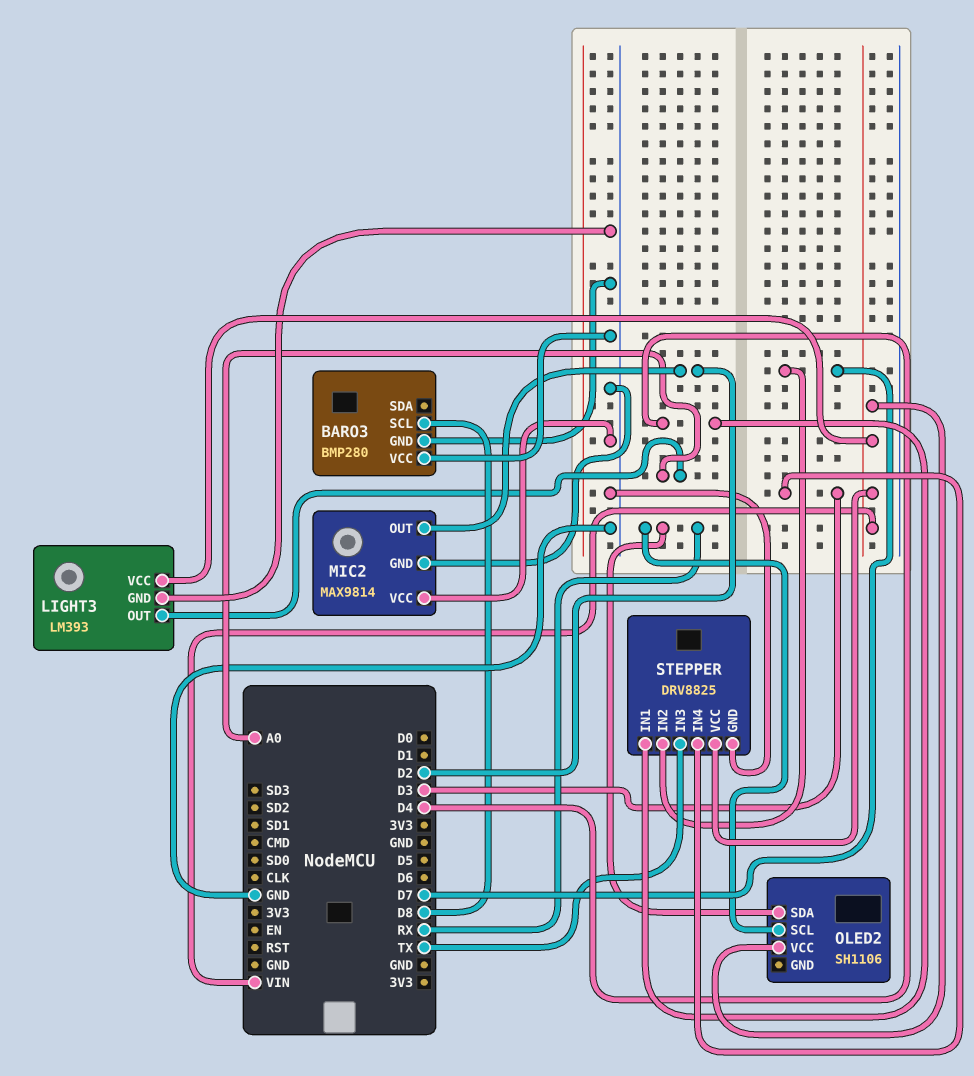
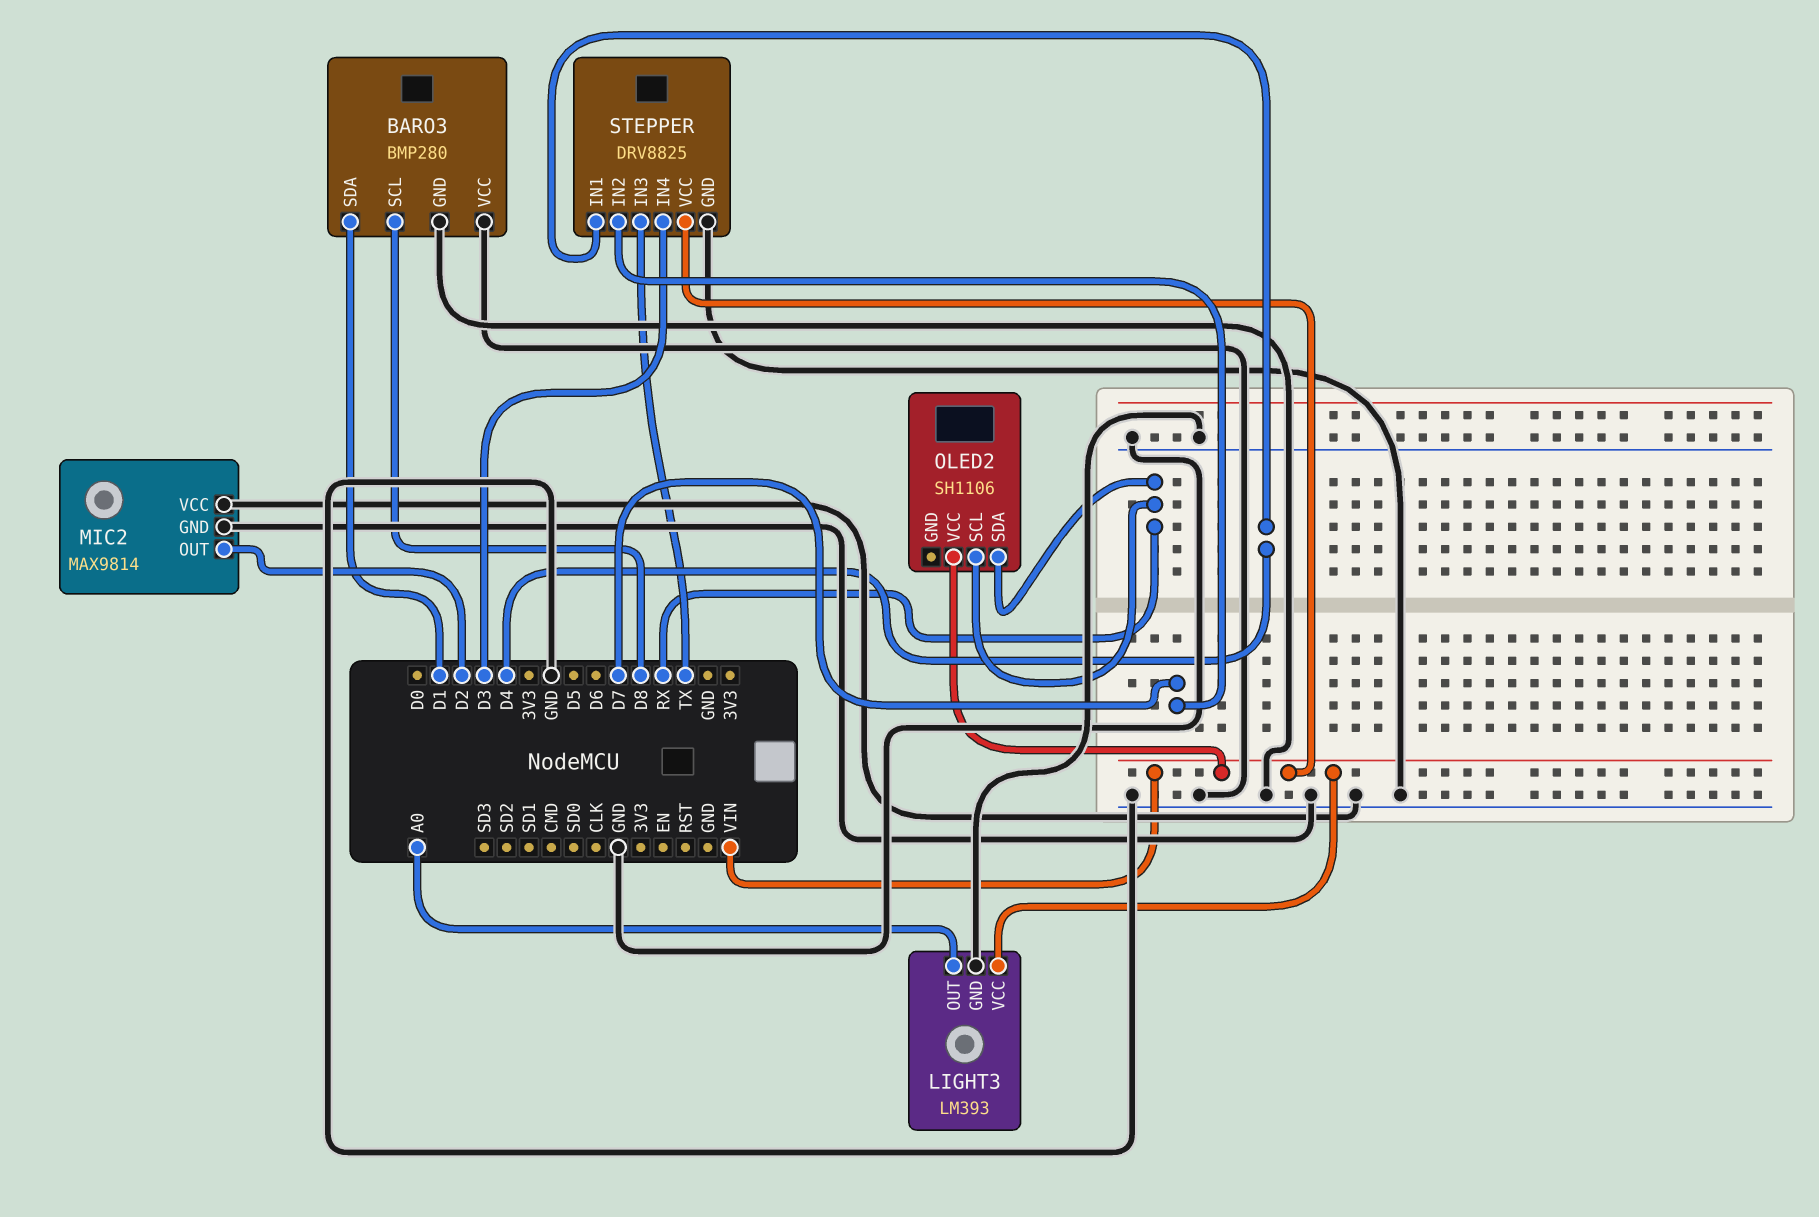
BARO3 pin SDA: none -> D1

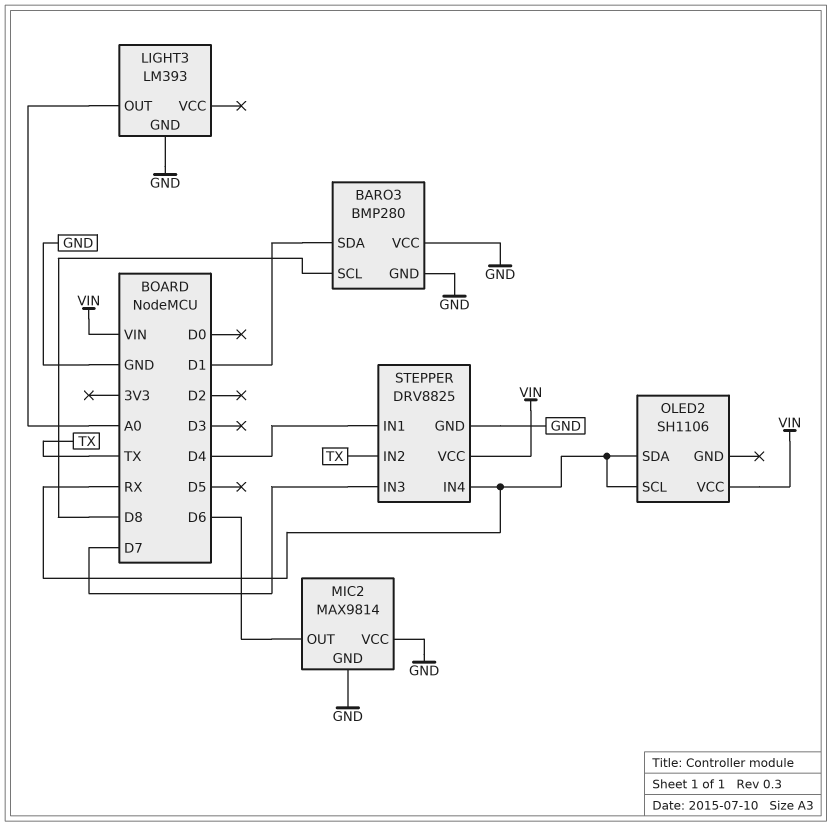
LIGHT3 pin VCC: VIN -> none
MIC2 pin OUT: D2 -> D6
STEPPER pin IN2: D7 -> TX
STEPPER pin IN3: TX -> D7
STEPPER pin IN4: D3 -> RX

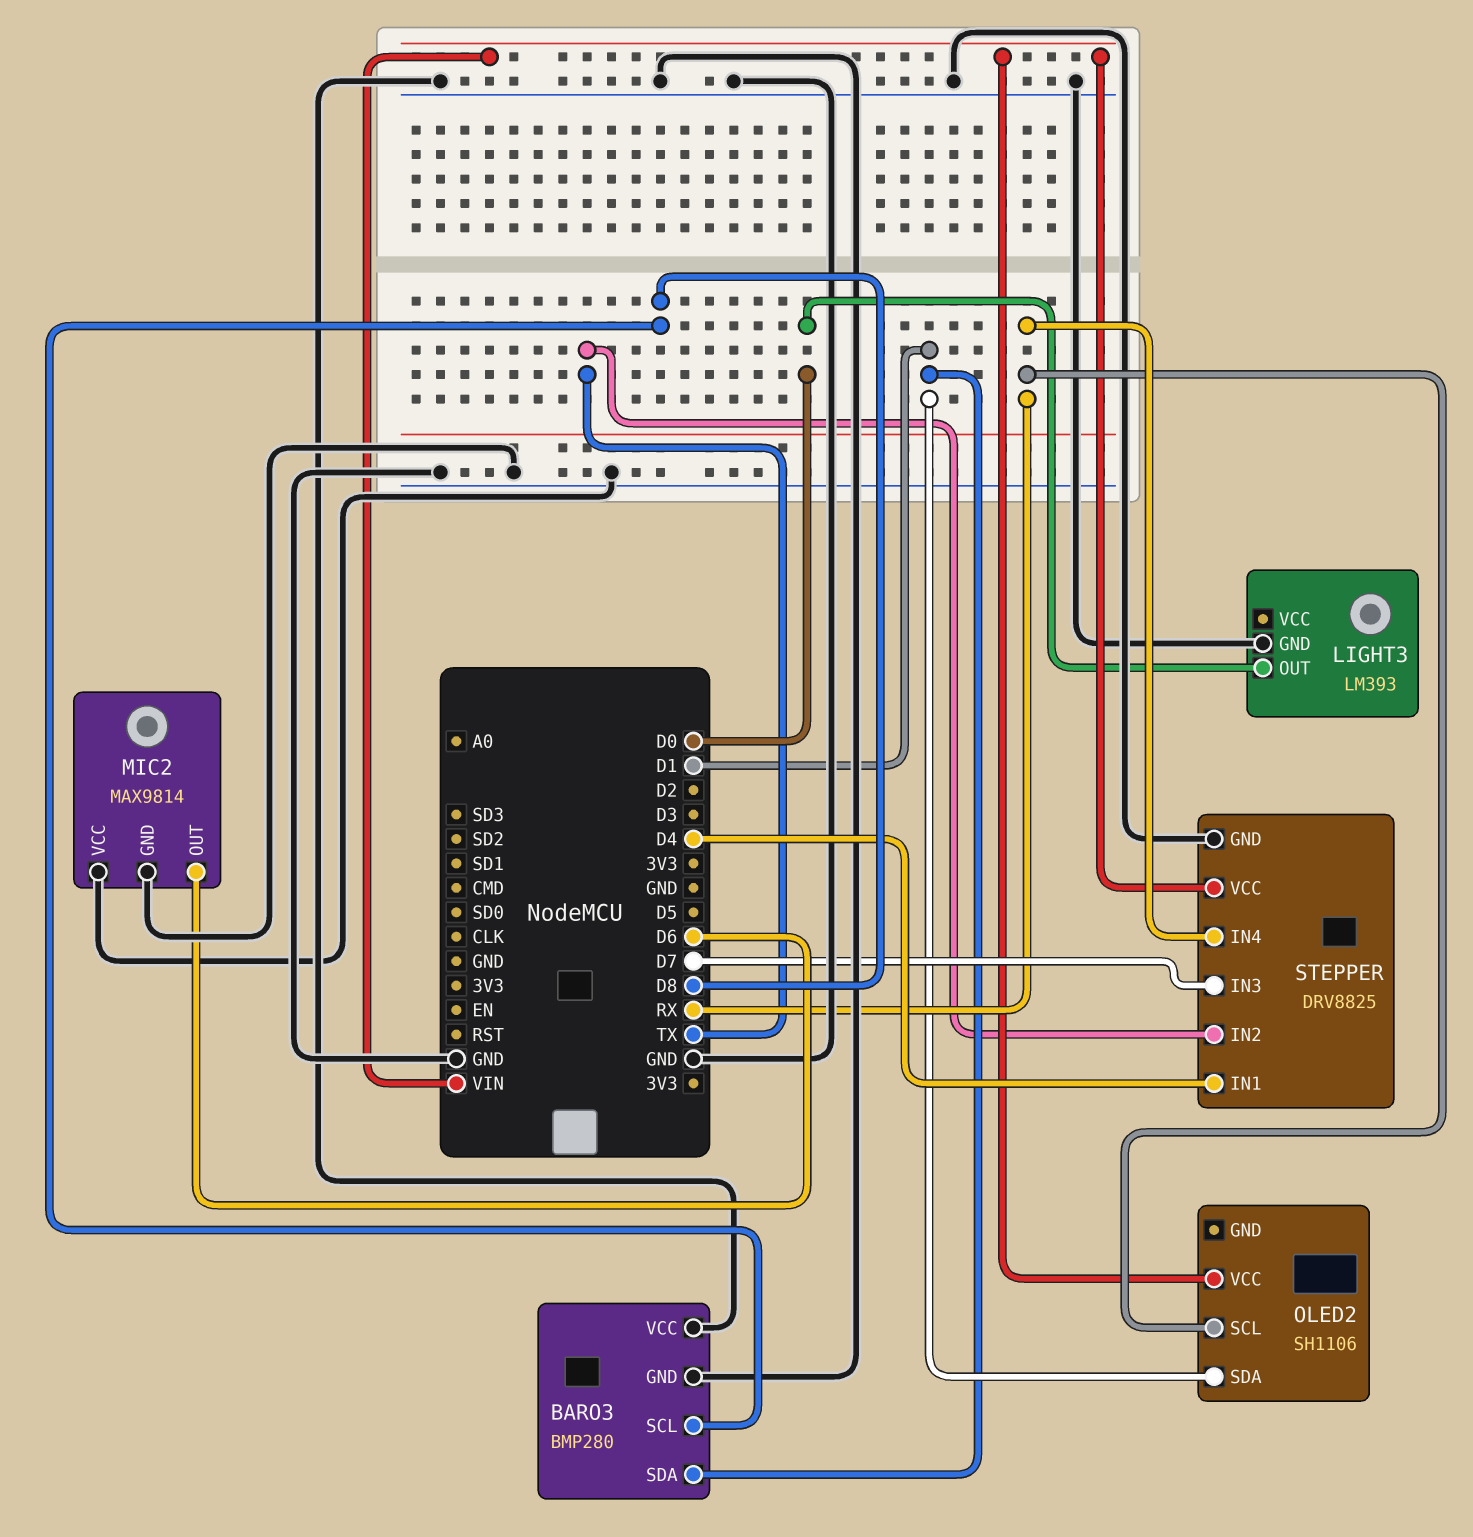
LIGHT3 pin OUT: A0 -> D0
OLED2 pin SDA: RX -> D1

